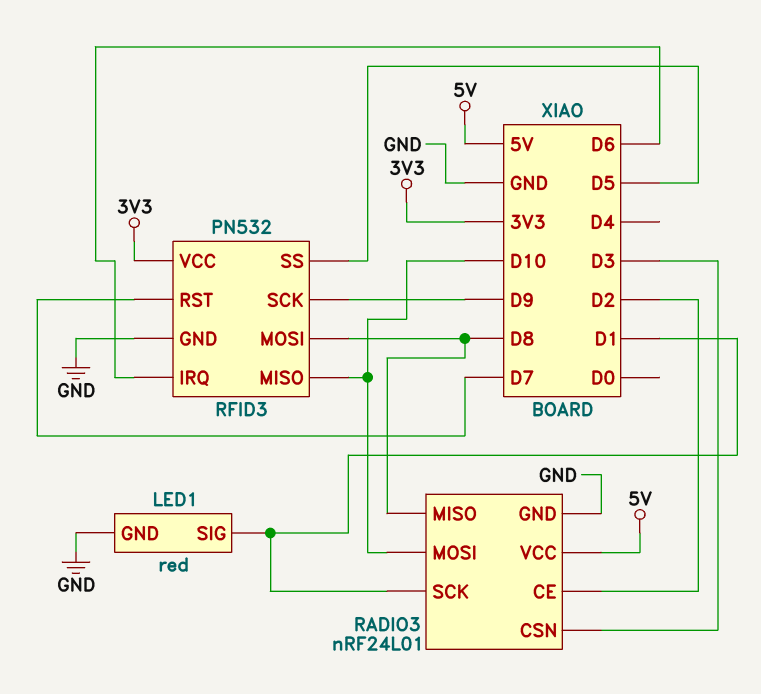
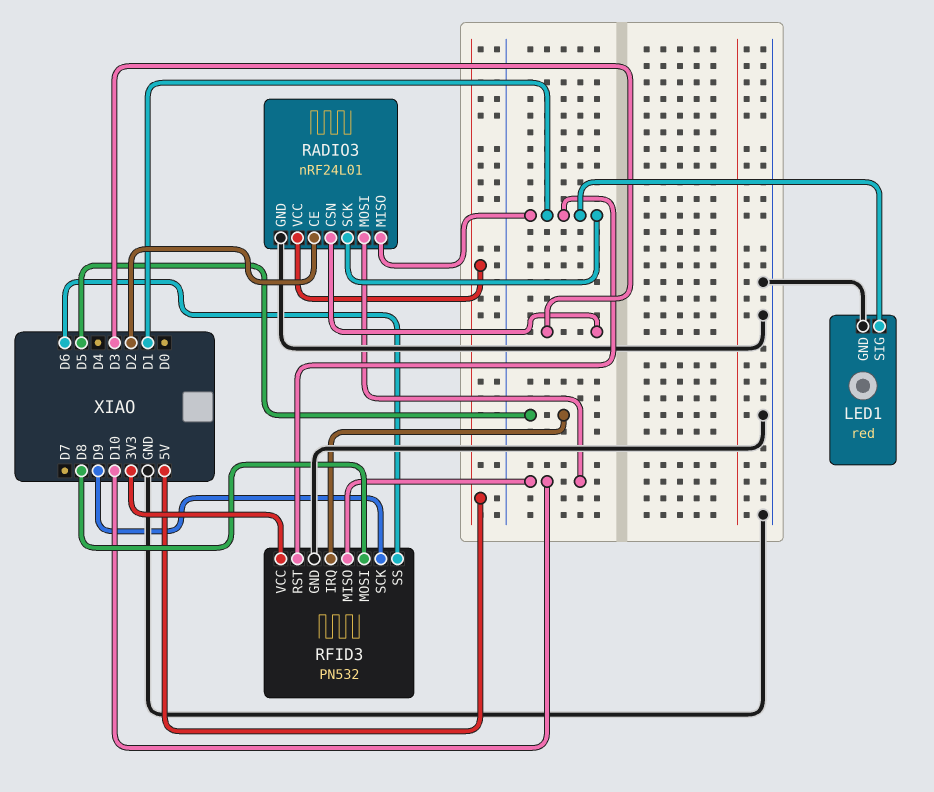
RADIO3 pin MISO: D8 -> D1
RFID3 pin IRQ: D6 -> D5
RFID3 pin RST: D7 -> D1
RFID3 pin SS: D5 -> D6

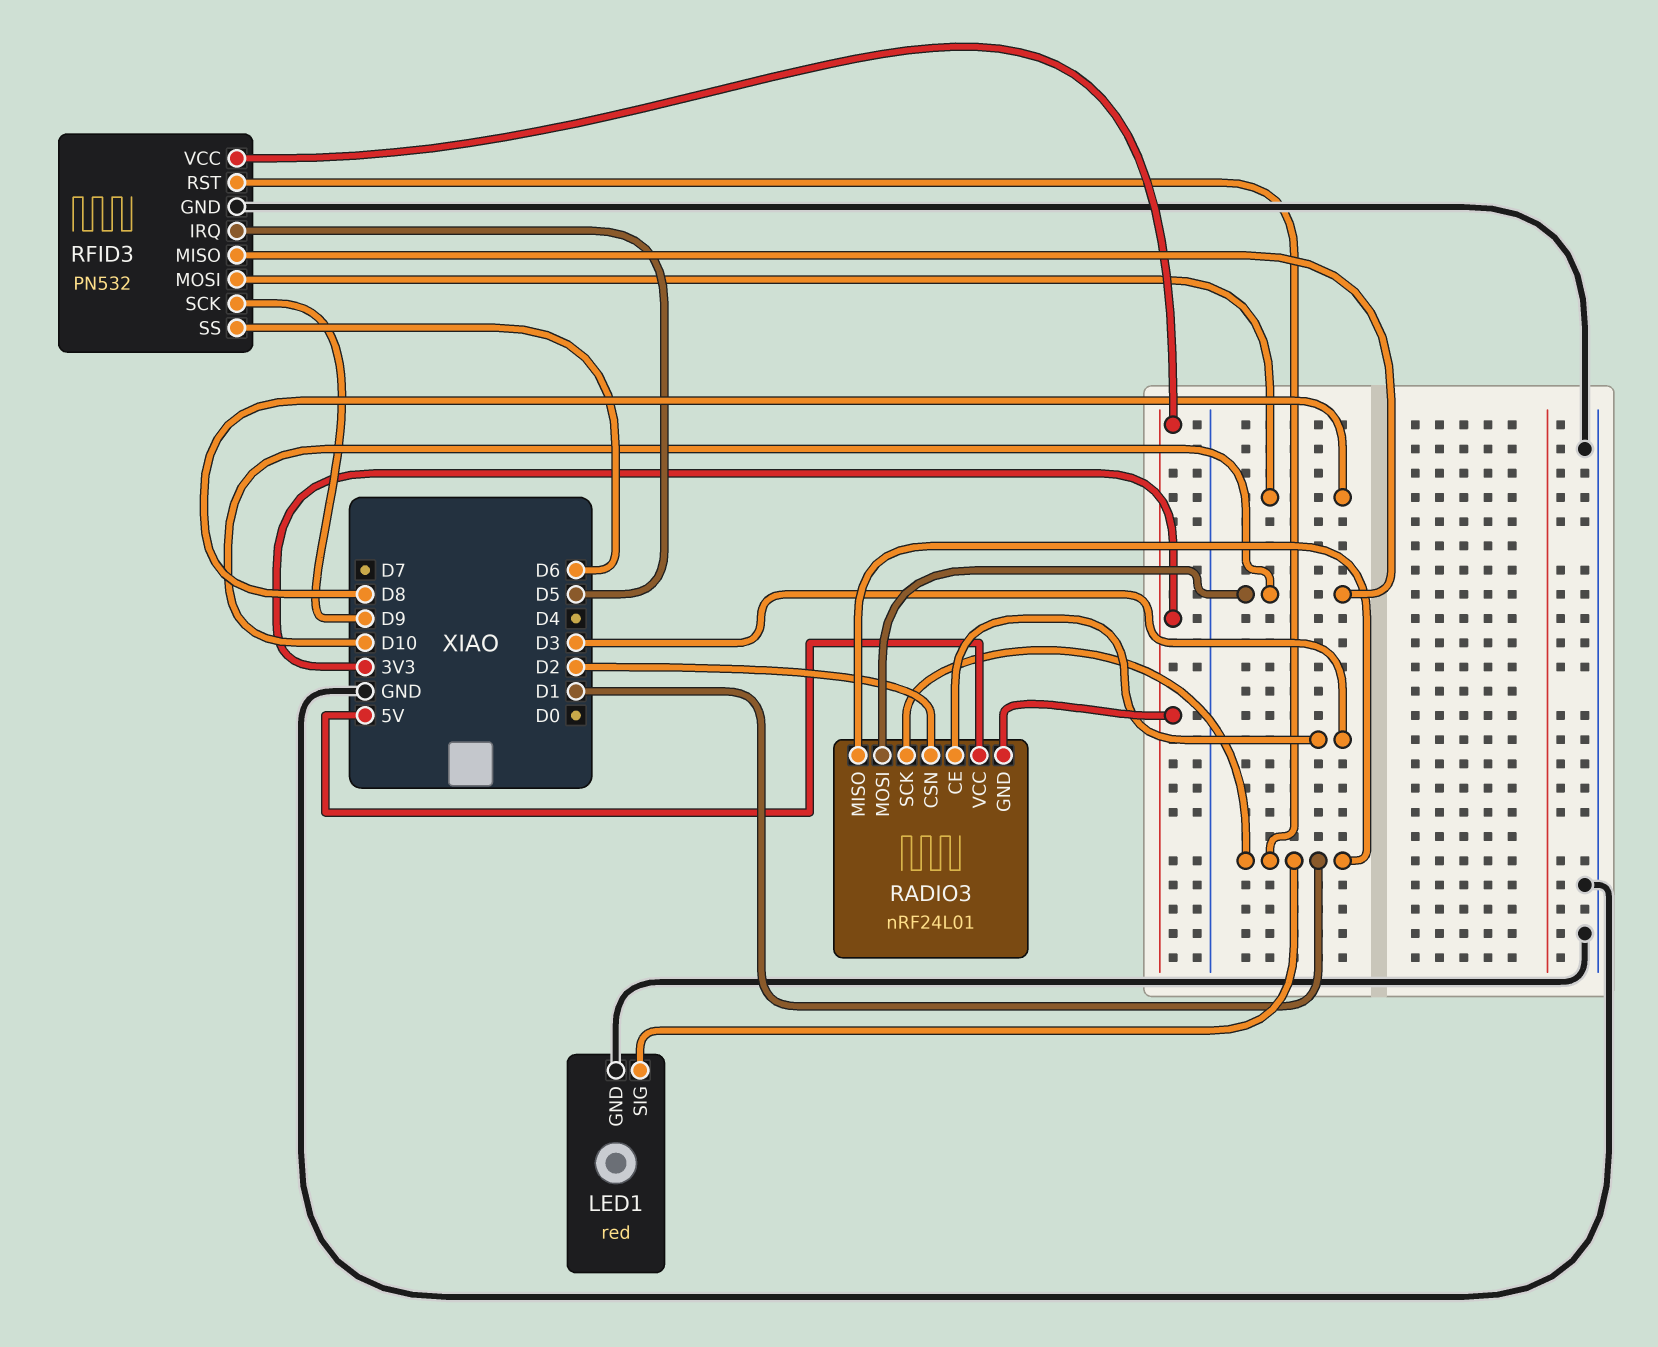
RADIO3 pin CE: D2 -> D3
RADIO3 pin CSN: D3 -> D2
RADIO3 pin GND: GND -> 3V3

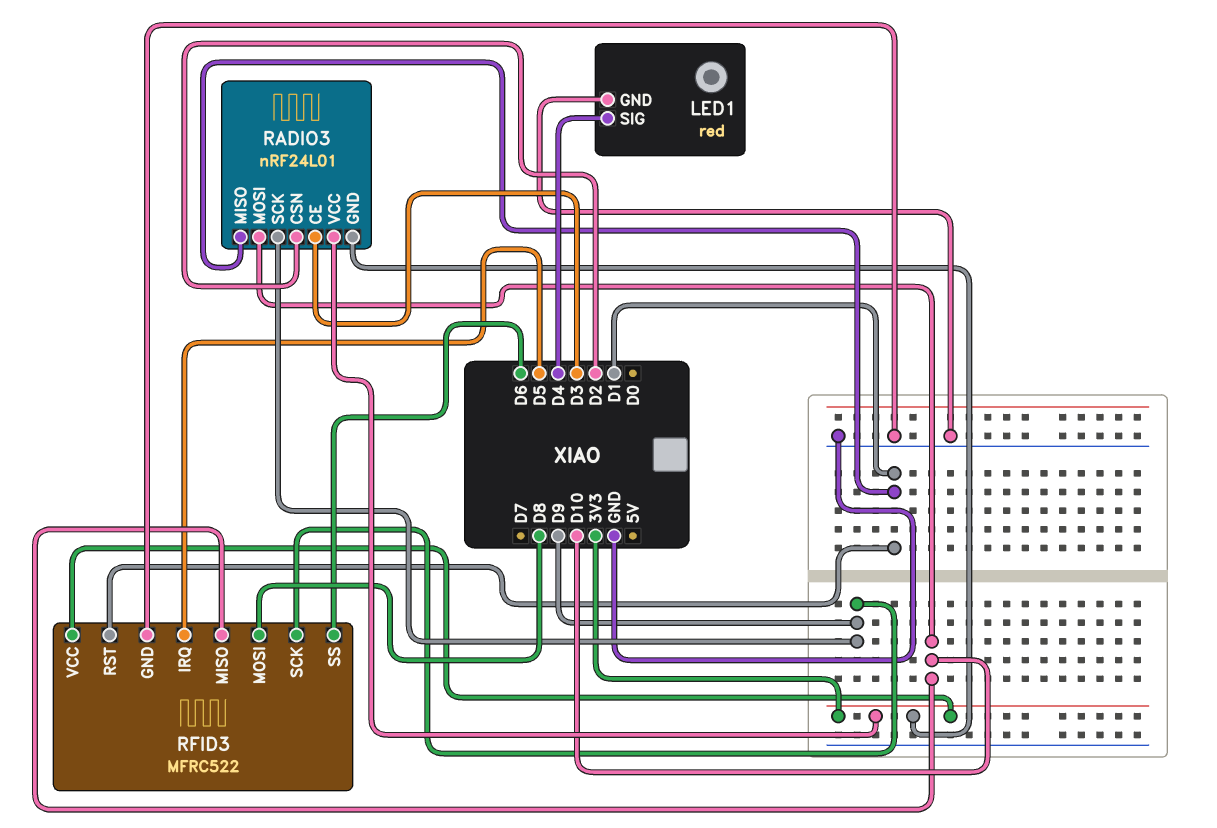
LED1 pin SIG: D1 -> D4
RADIO3 pin SCK: D1 -> D9
RADIO3 pin VCC: 5V -> 3V3
RFID3: PN532 -> MFRC522

